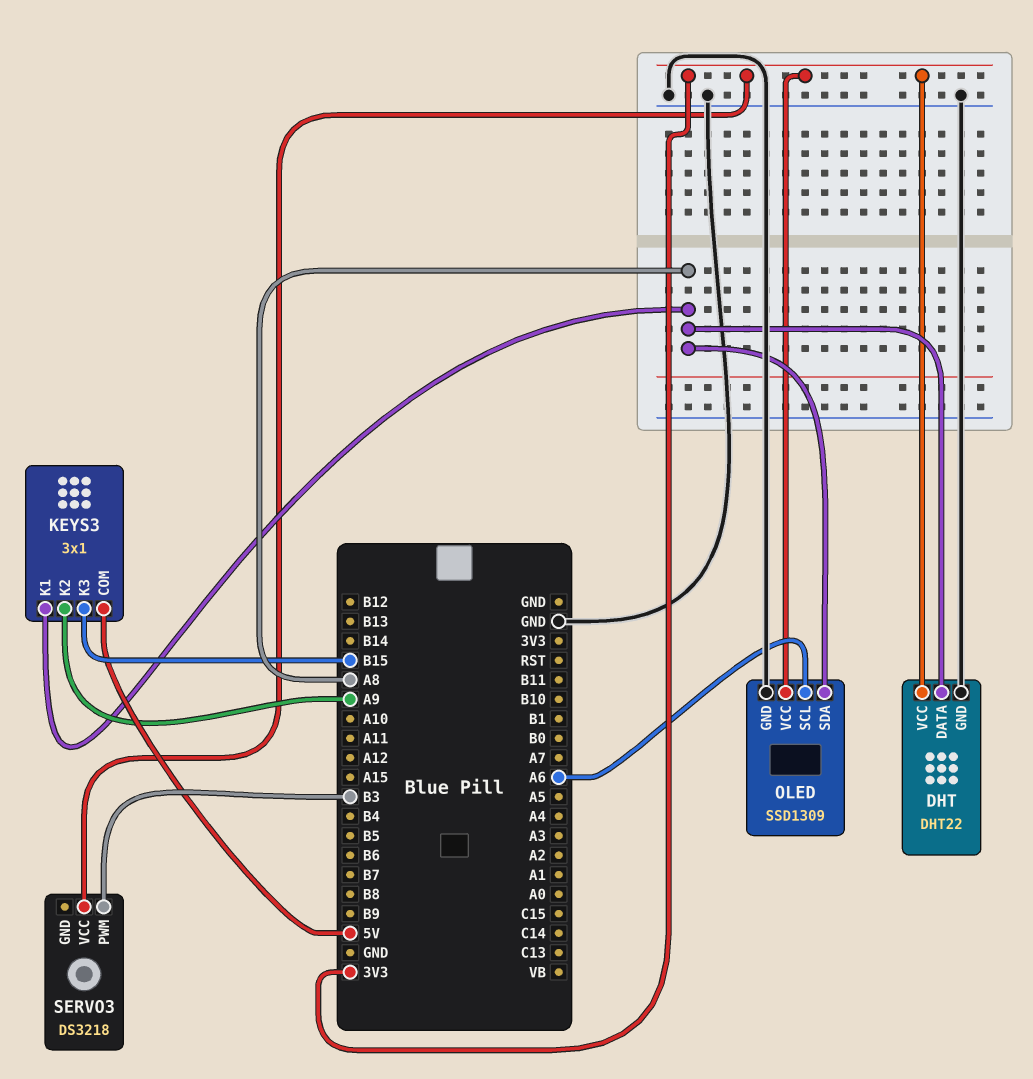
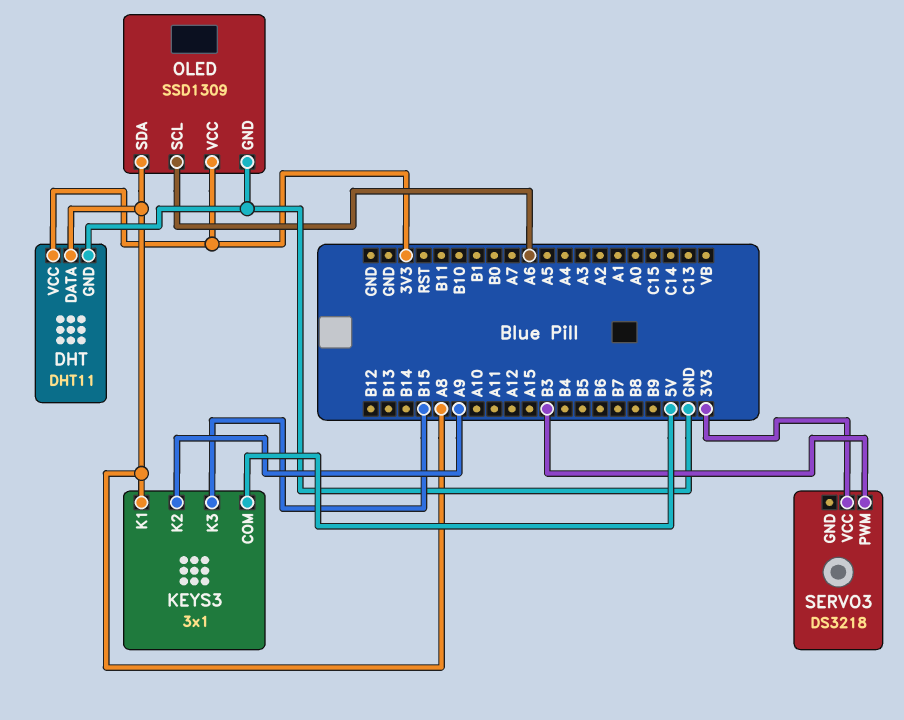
DHT: DHT22 -> DHT11

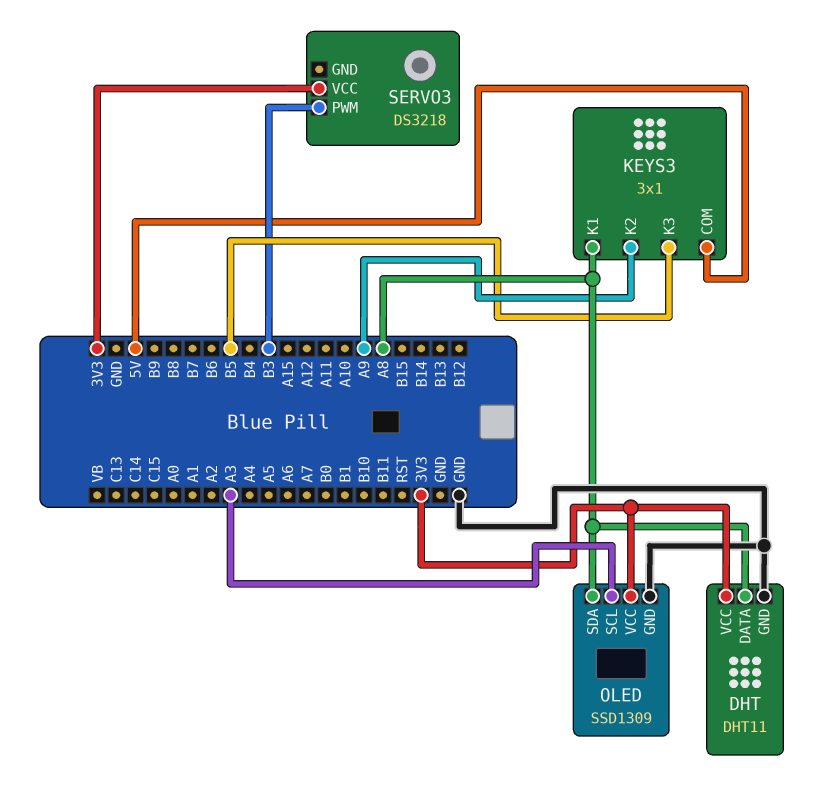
KEYS3 pin K3: B15 -> B5
OLED pin SCL: A6 -> A3

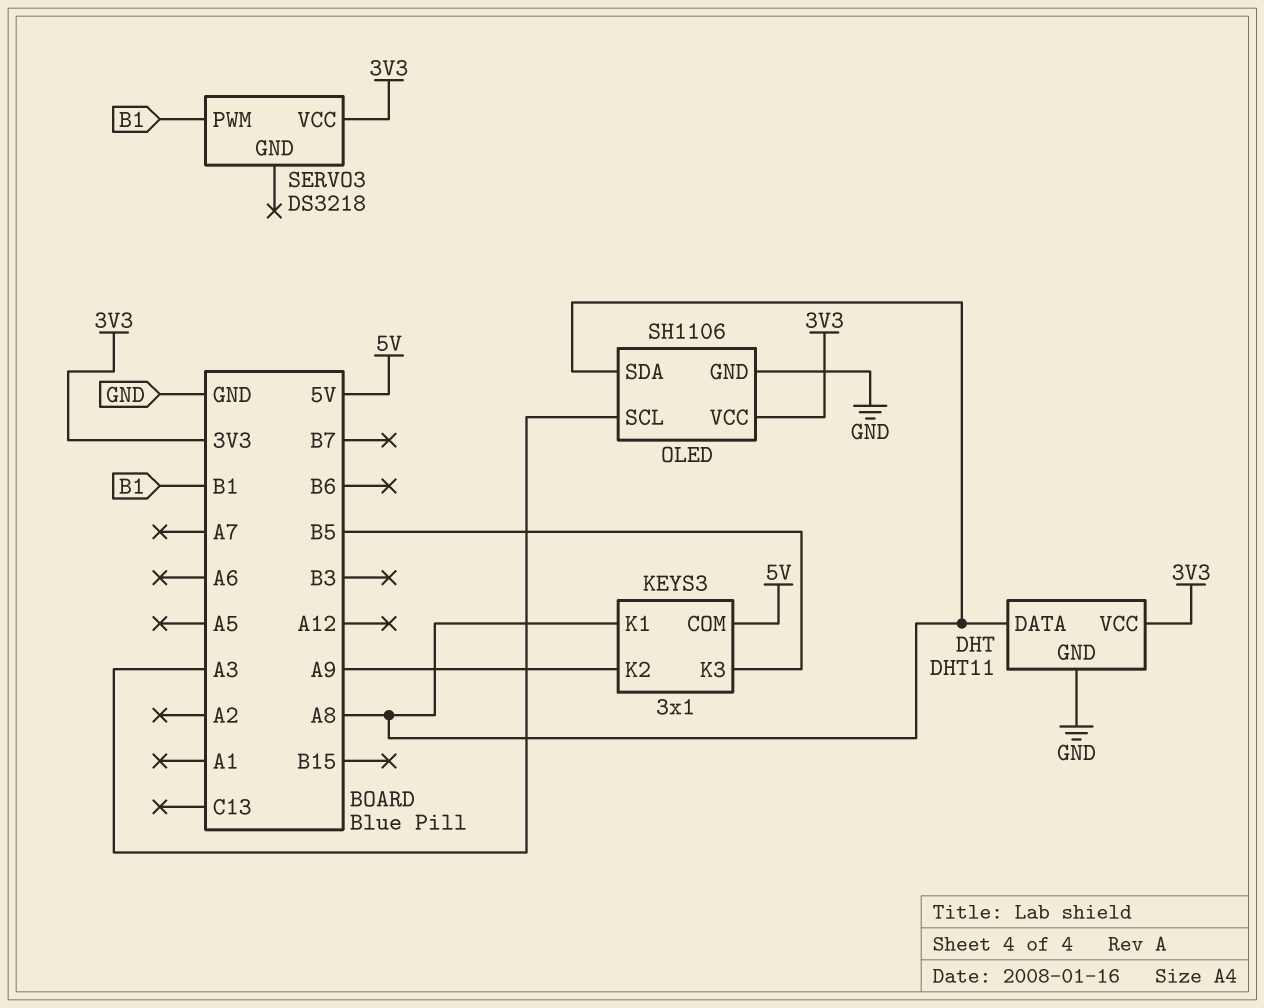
OLED: SSD1309 -> SH1106
SERVO3 pin PWM: B3 -> B1

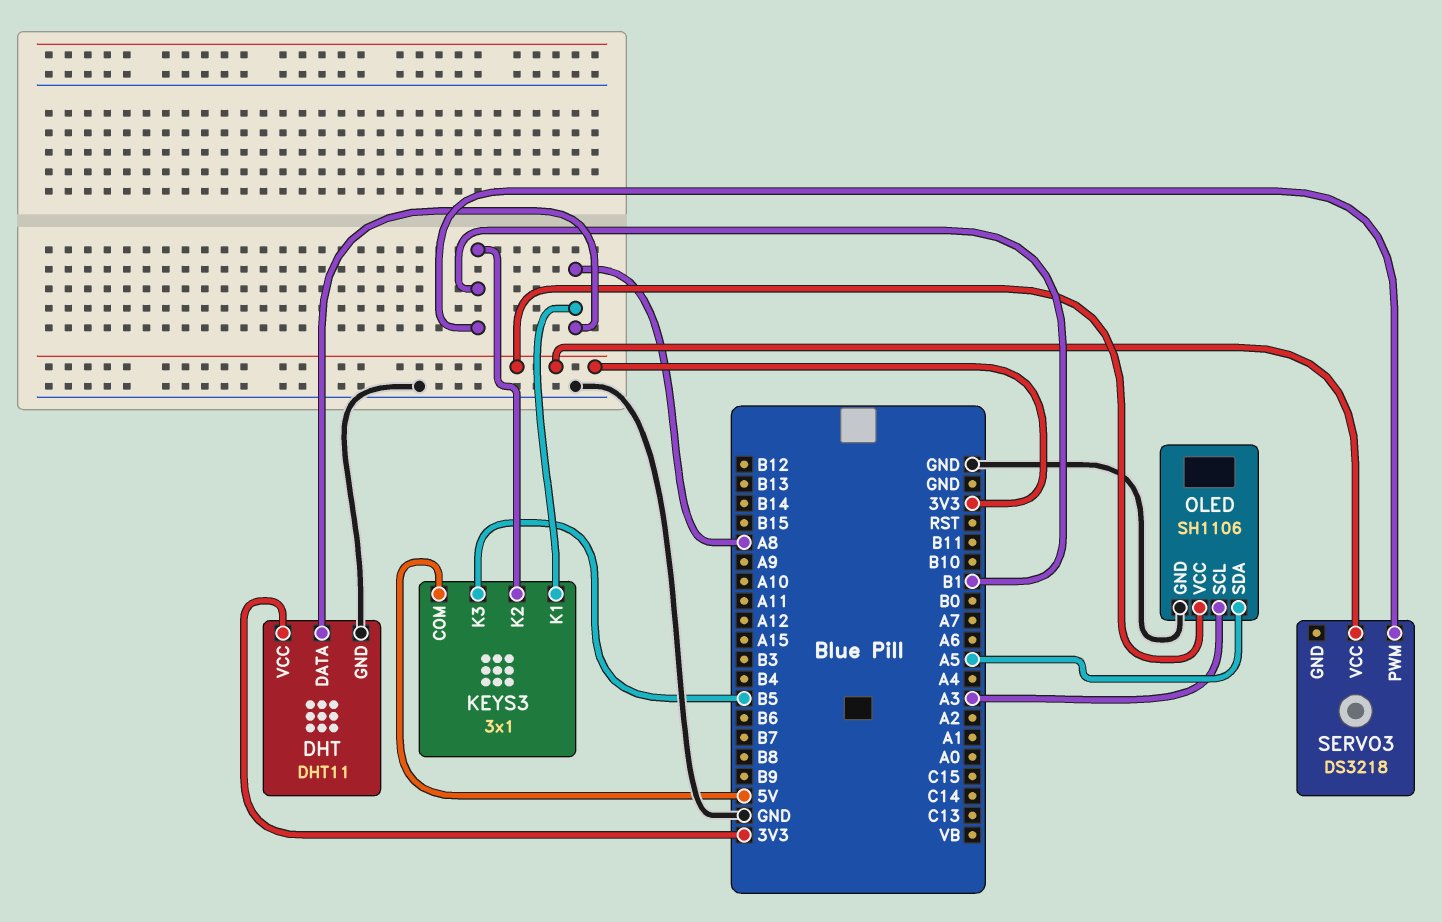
KEYS3 pin K2: A9 -> B1
OLED pin SDA: A8 -> A5

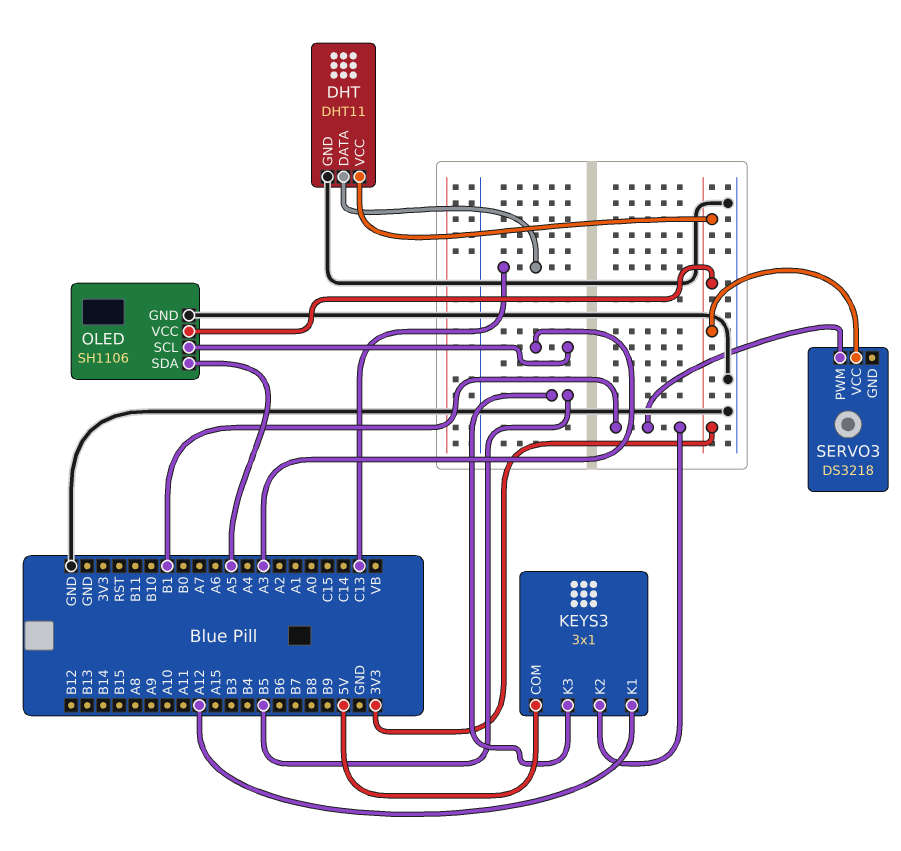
DHT pin DATA: A8 -> C13
KEYS3 pin K1: A8 -> A12

